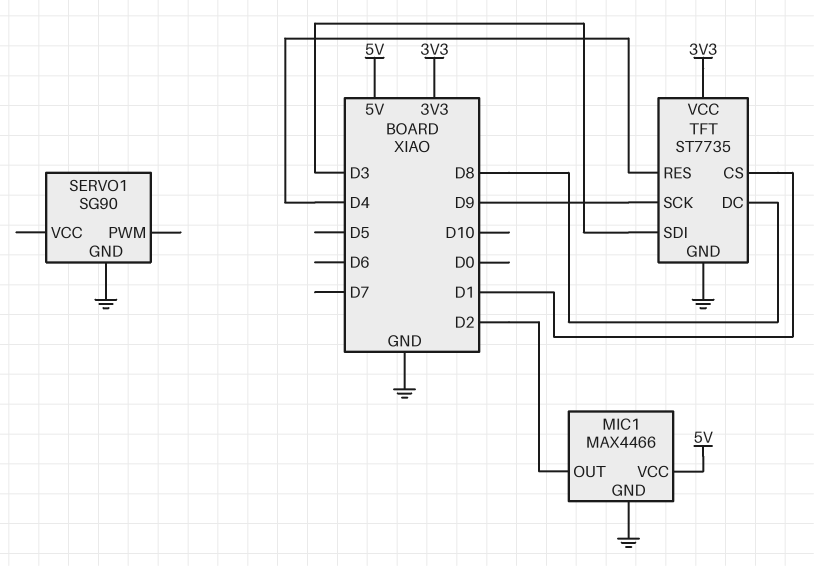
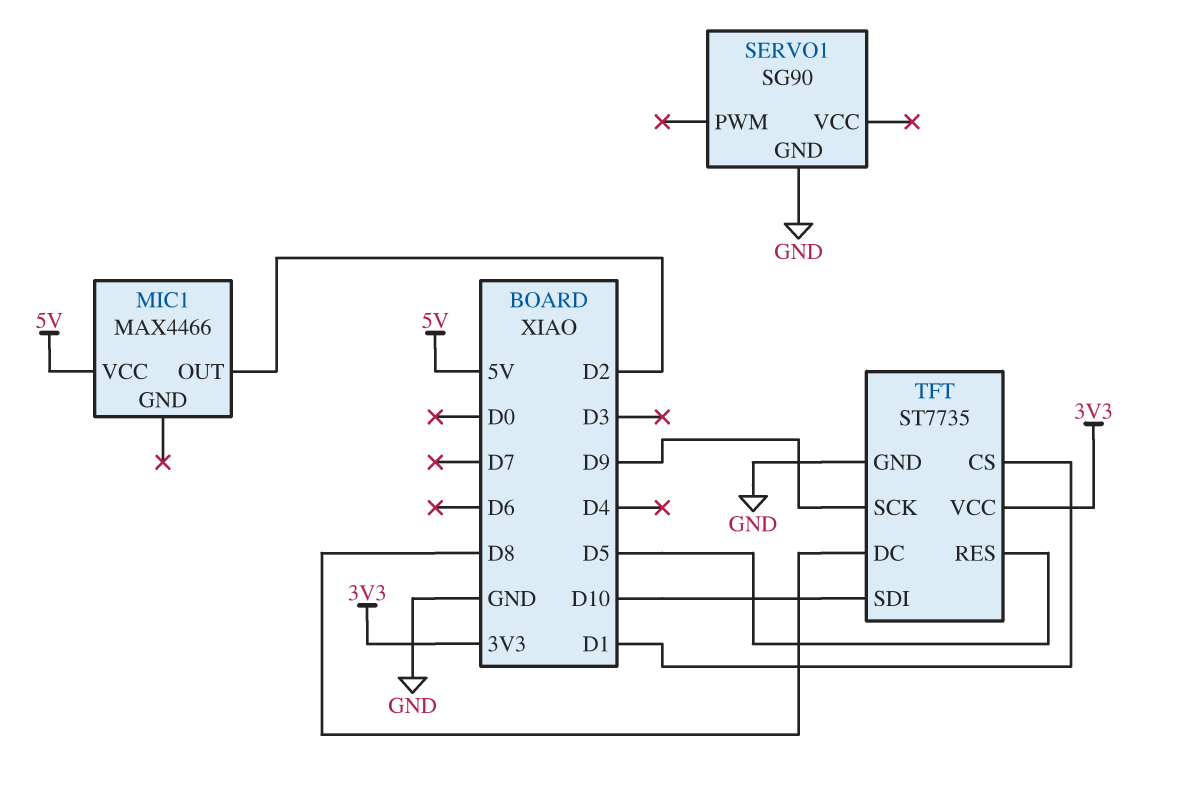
MIC1 pin GND: GND -> none
TFT pin RES: D4 -> D5
TFT pin SDI: D3 -> D10

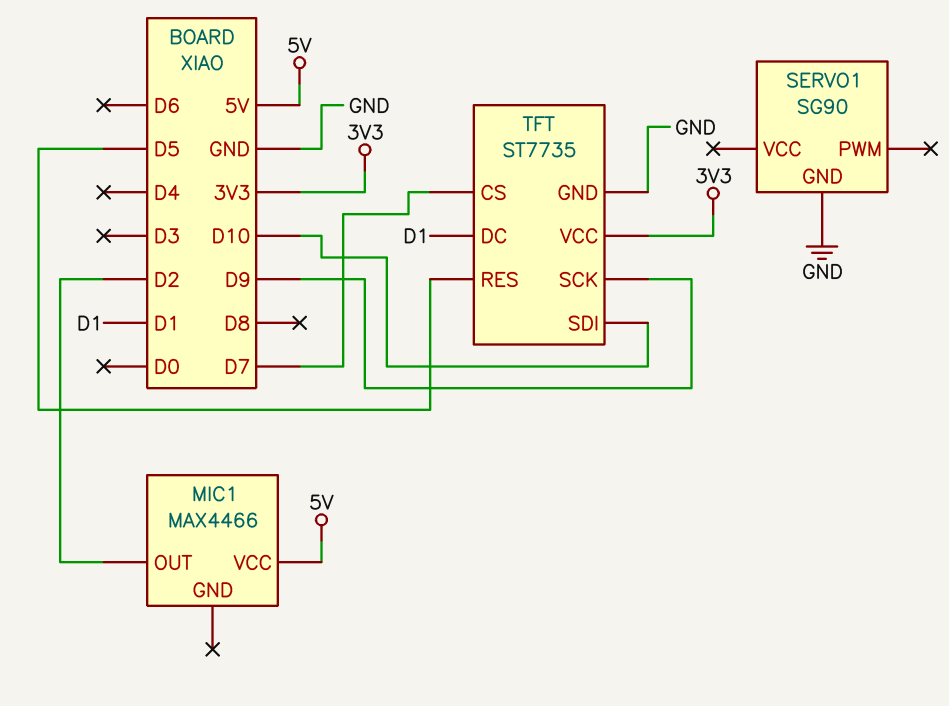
TFT pin CS: D1 -> D7
TFT pin DC: D8 -> D1

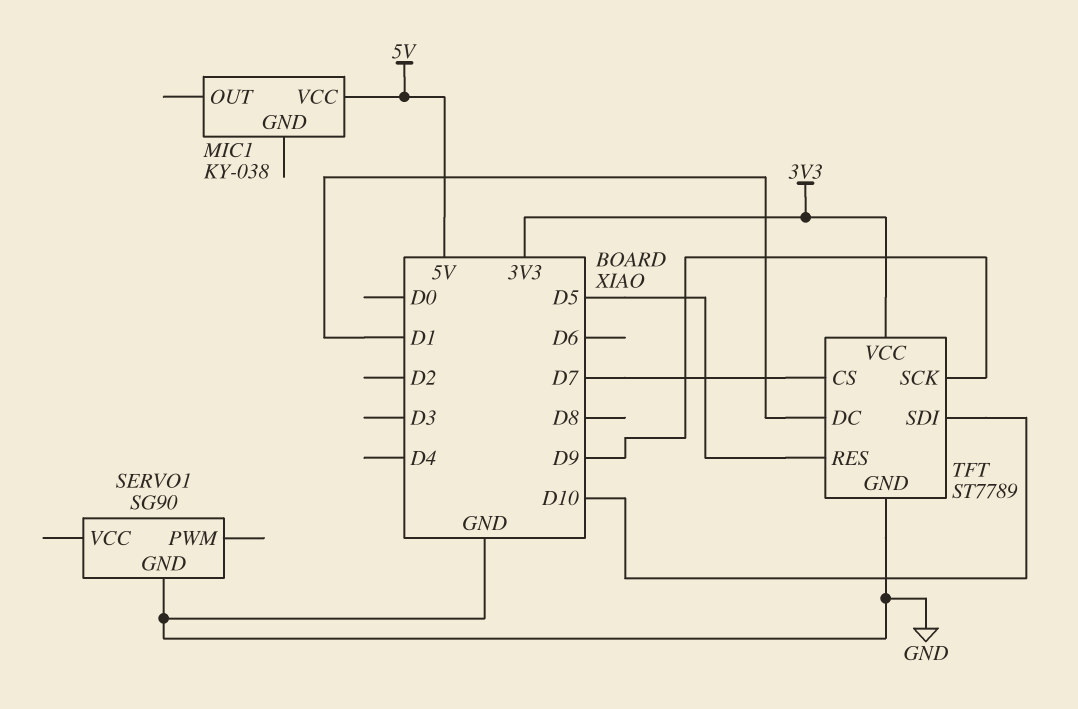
MIC1: MAX4466 -> KY-038
MIC1 pin OUT: D2 -> none
TFT: ST7735 -> ST7789

